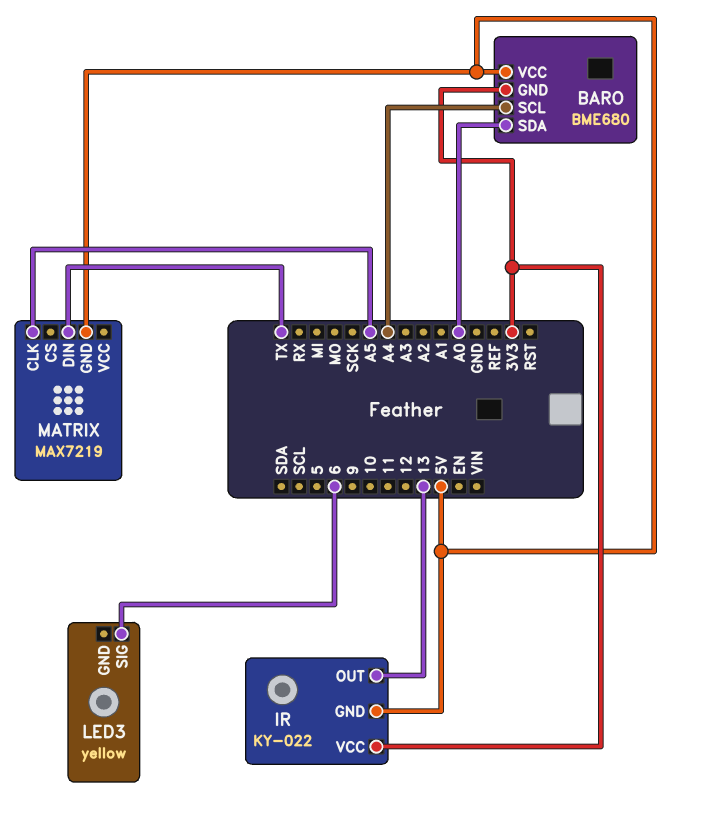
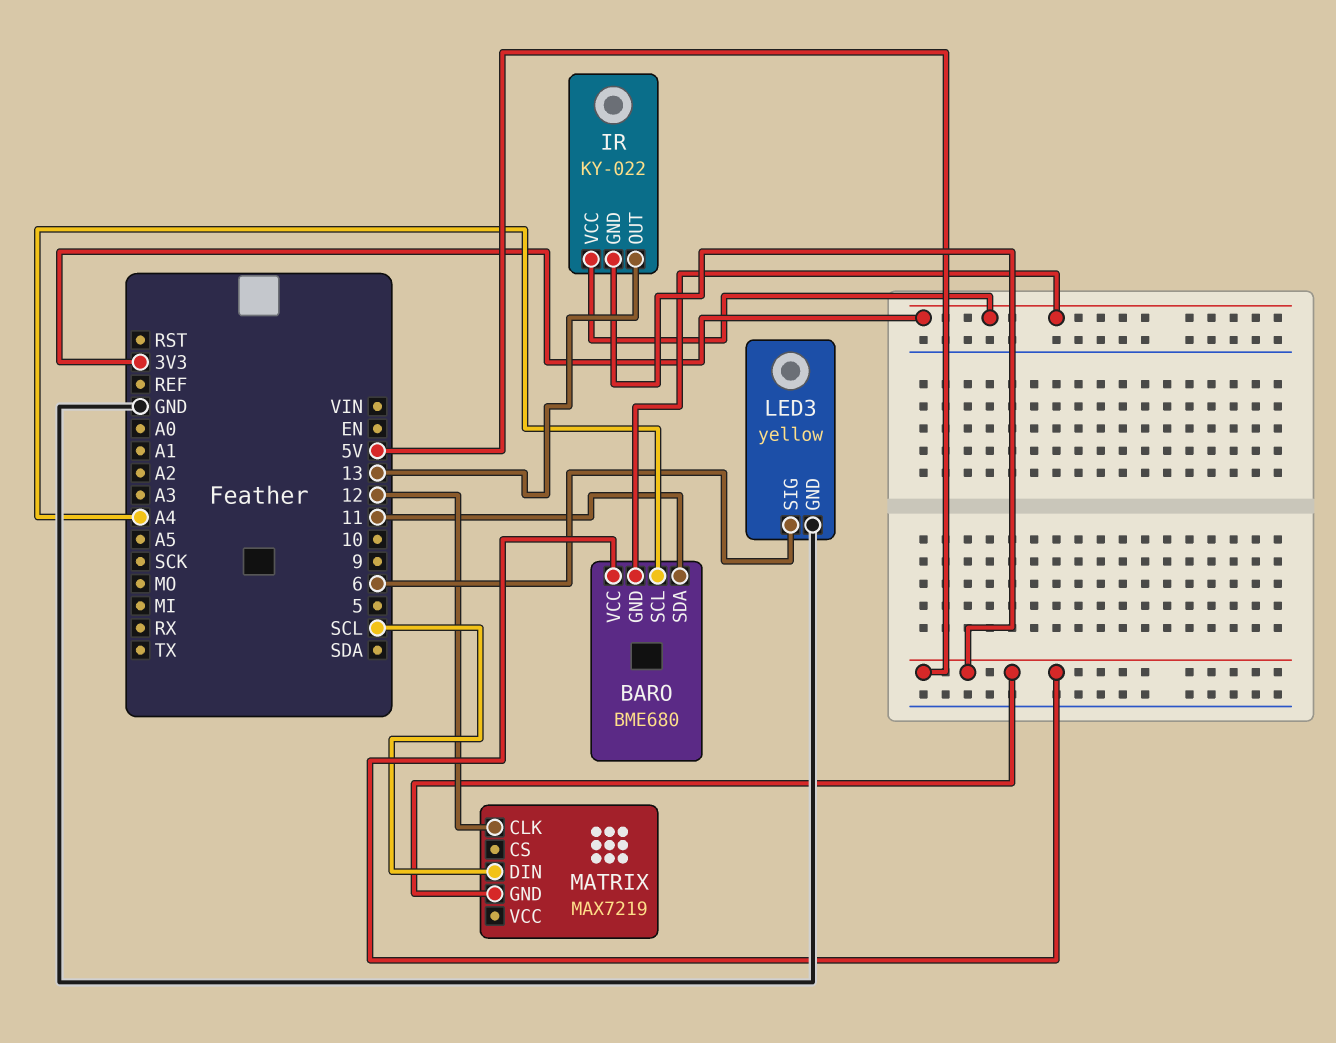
BARO pin SDA: A0 -> 11
LED3 pin GND: none -> GND
MATRIX pin CLK: A5 -> 12
MATRIX pin DIN: TX -> SCL

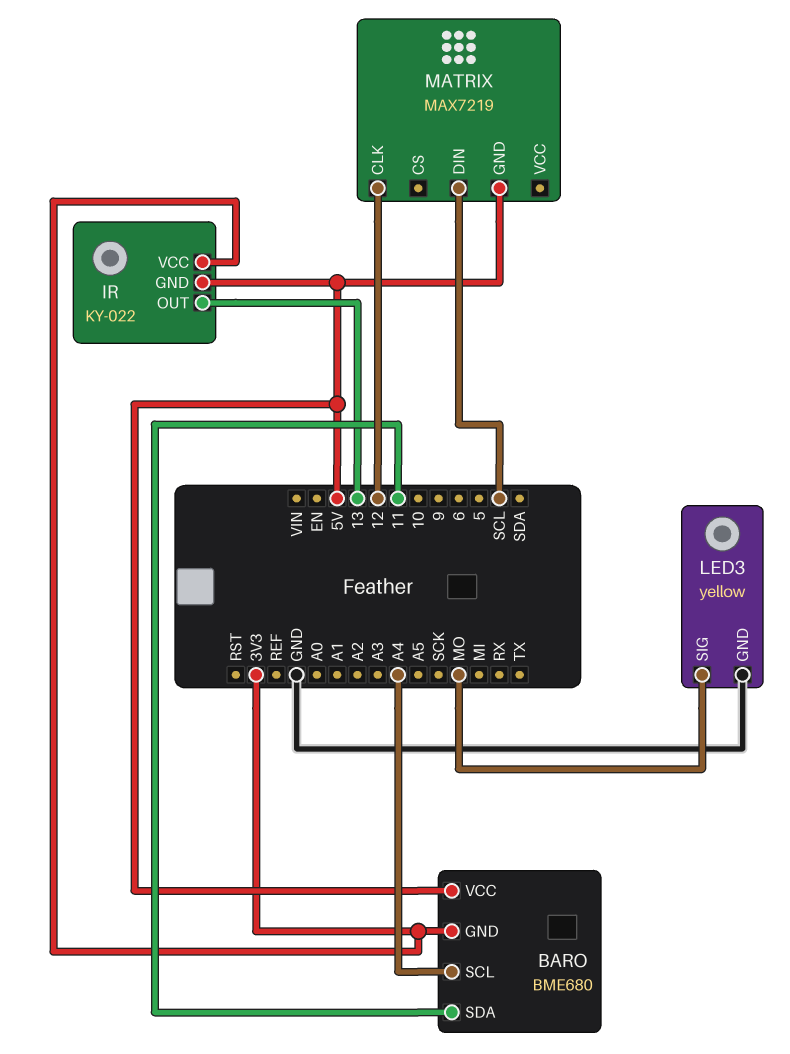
LED3 pin SIG: 6 -> MO

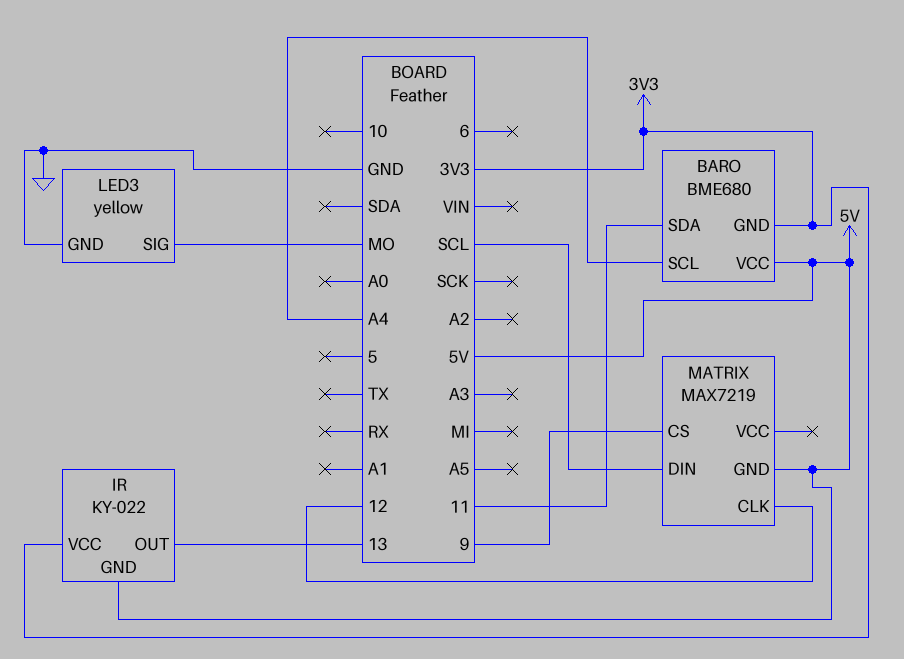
MATRIX pin CS: none -> 9

